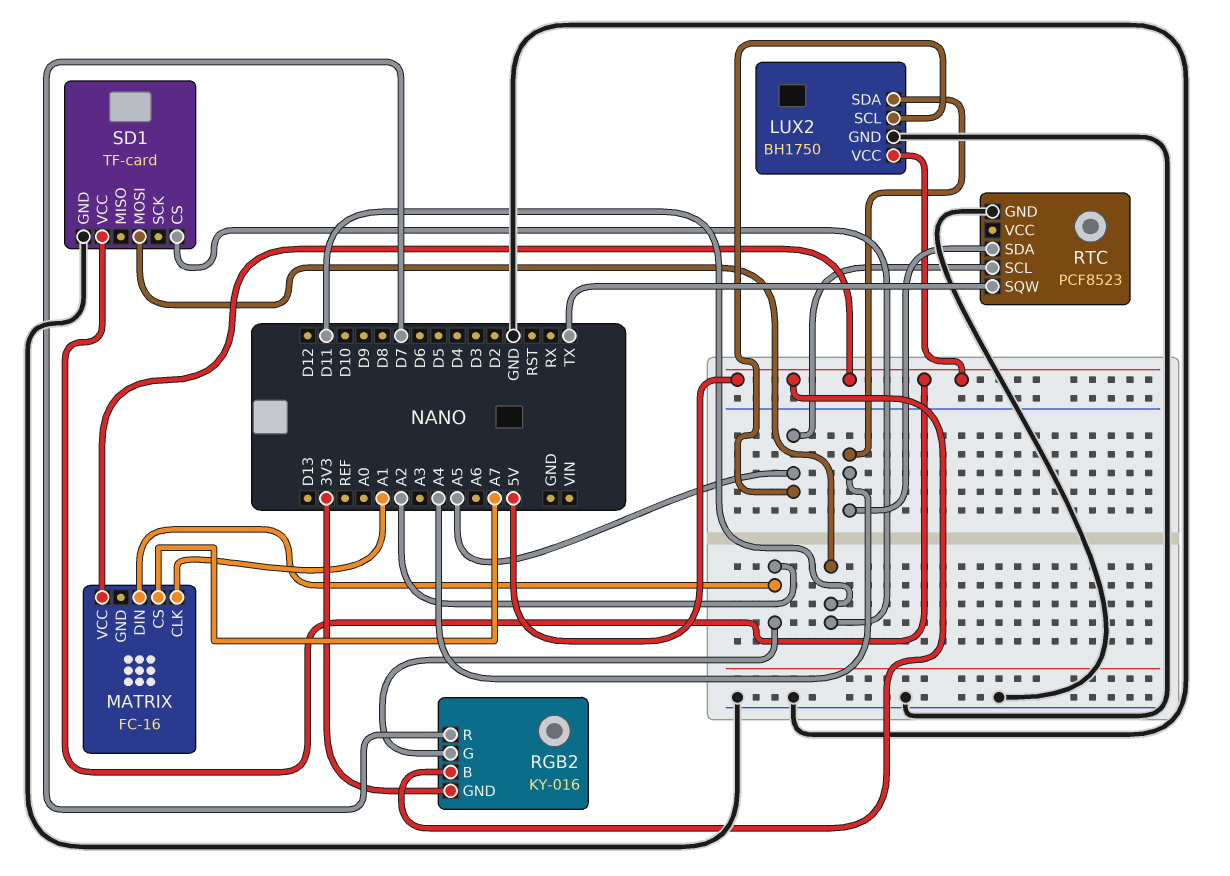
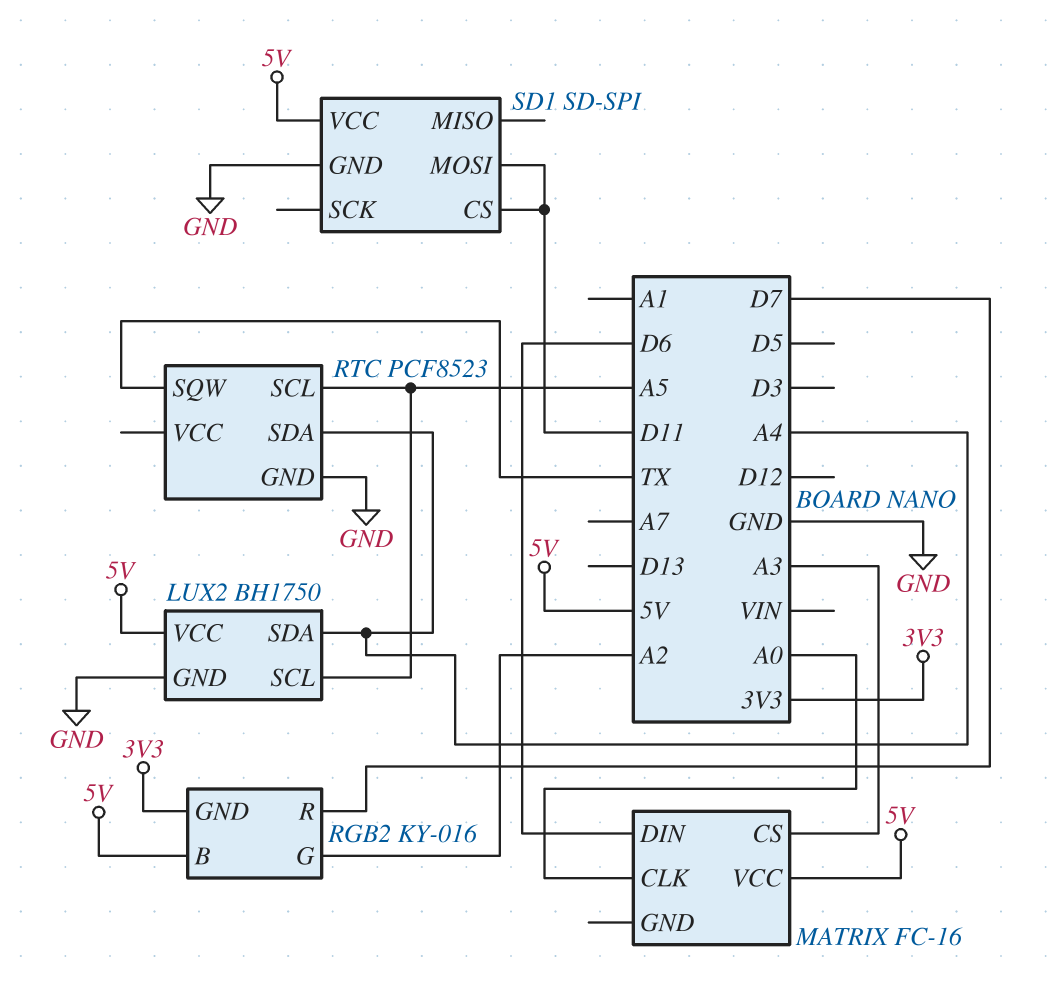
MATRIX pin CLK: A1 -> A0
MATRIX pin CS: A7 -> A3
MATRIX pin DIN: A2 -> D6
SD1: TF-card -> SD-SPI

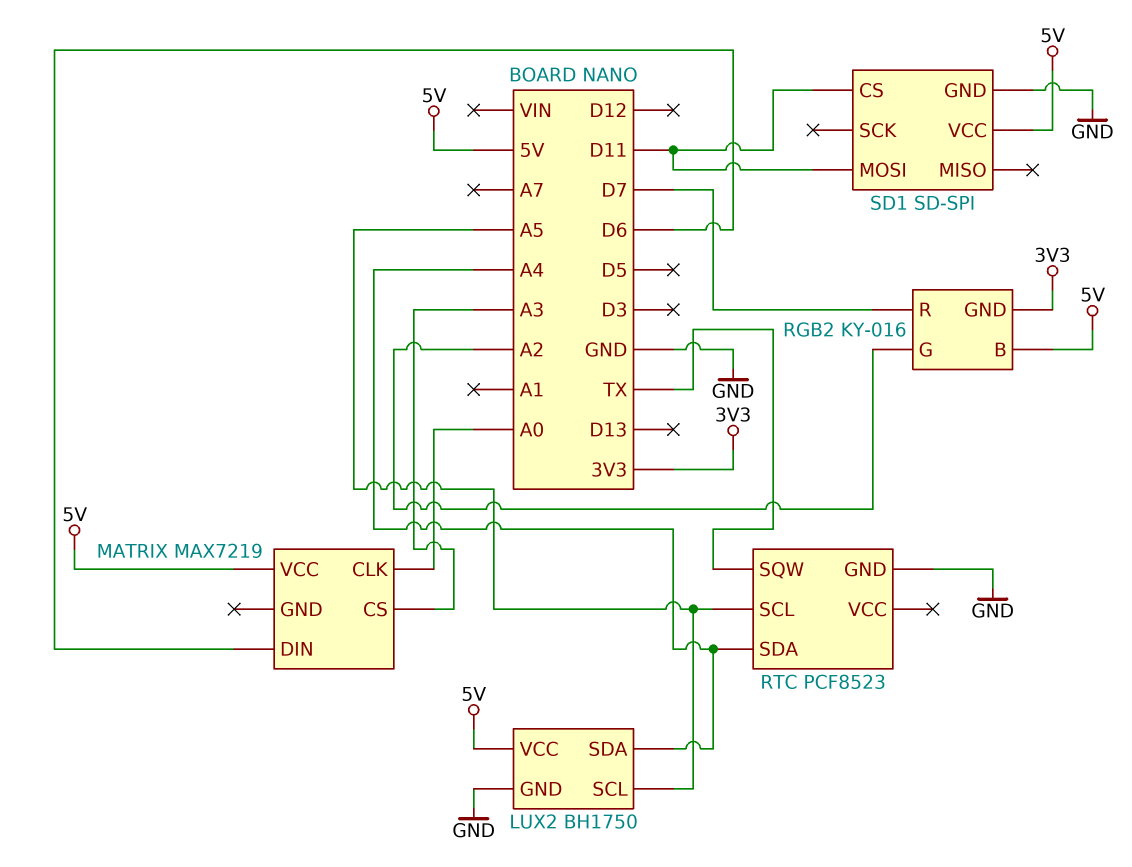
MATRIX: FC-16 -> MAX7219

